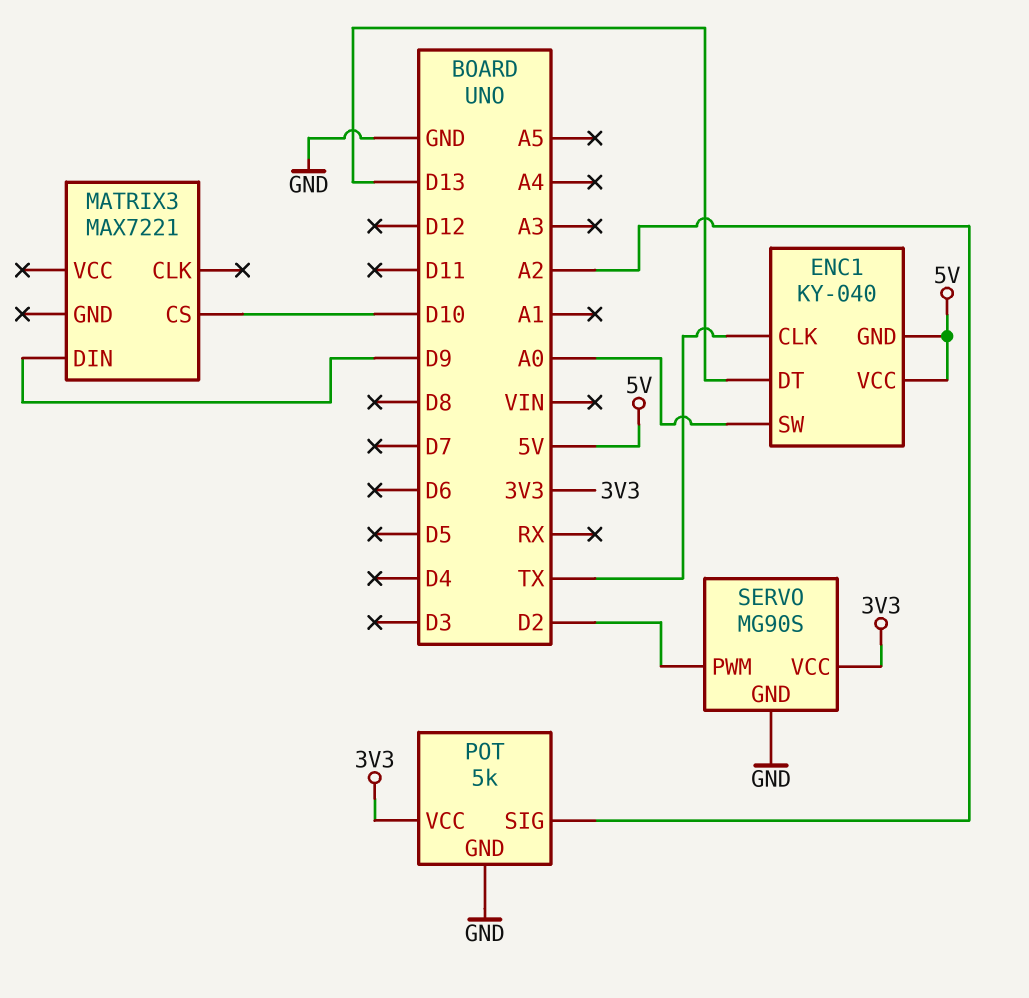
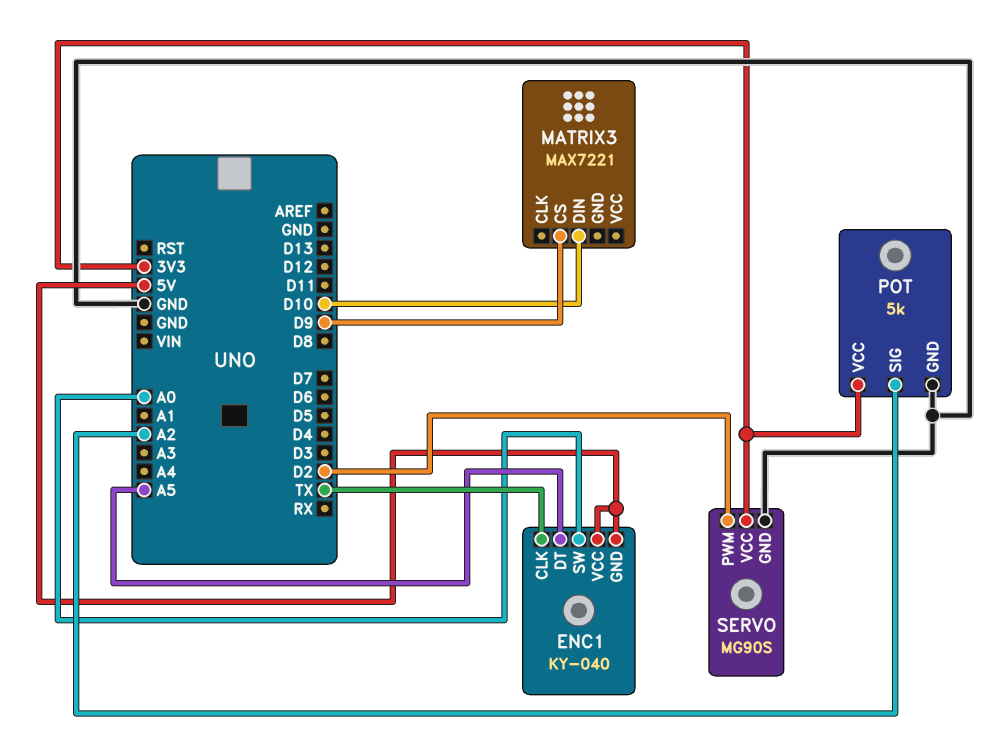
ENC1 pin DT: D13 -> A5
MATRIX3 pin CS: D10 -> D9
MATRIX3 pin DIN: D9 -> D10

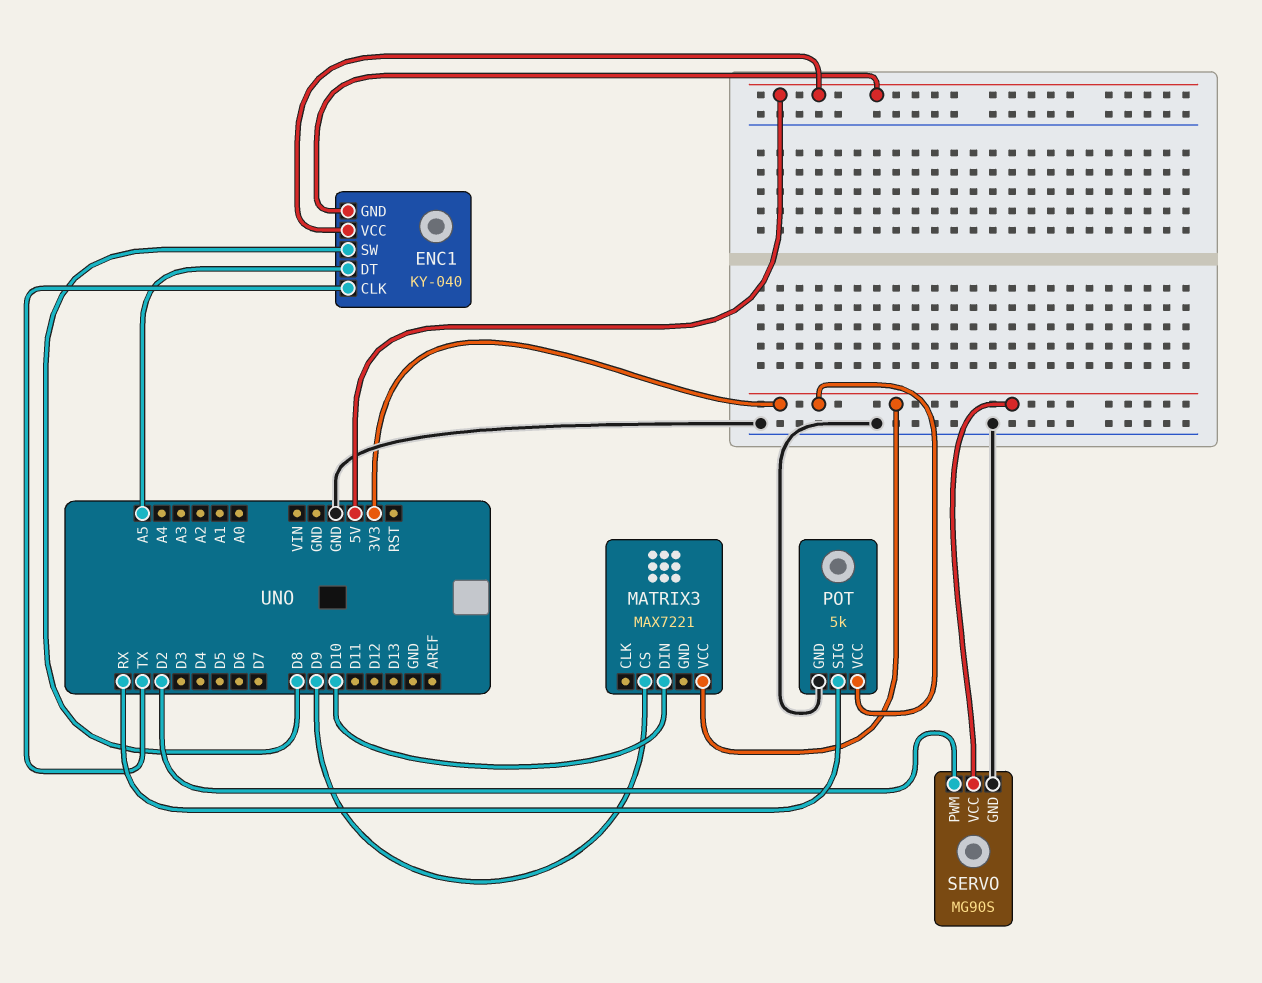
ENC1 pin SW: A0 -> D8
MATRIX3 pin VCC: none -> 3V3
POT pin SIG: A2 -> RX

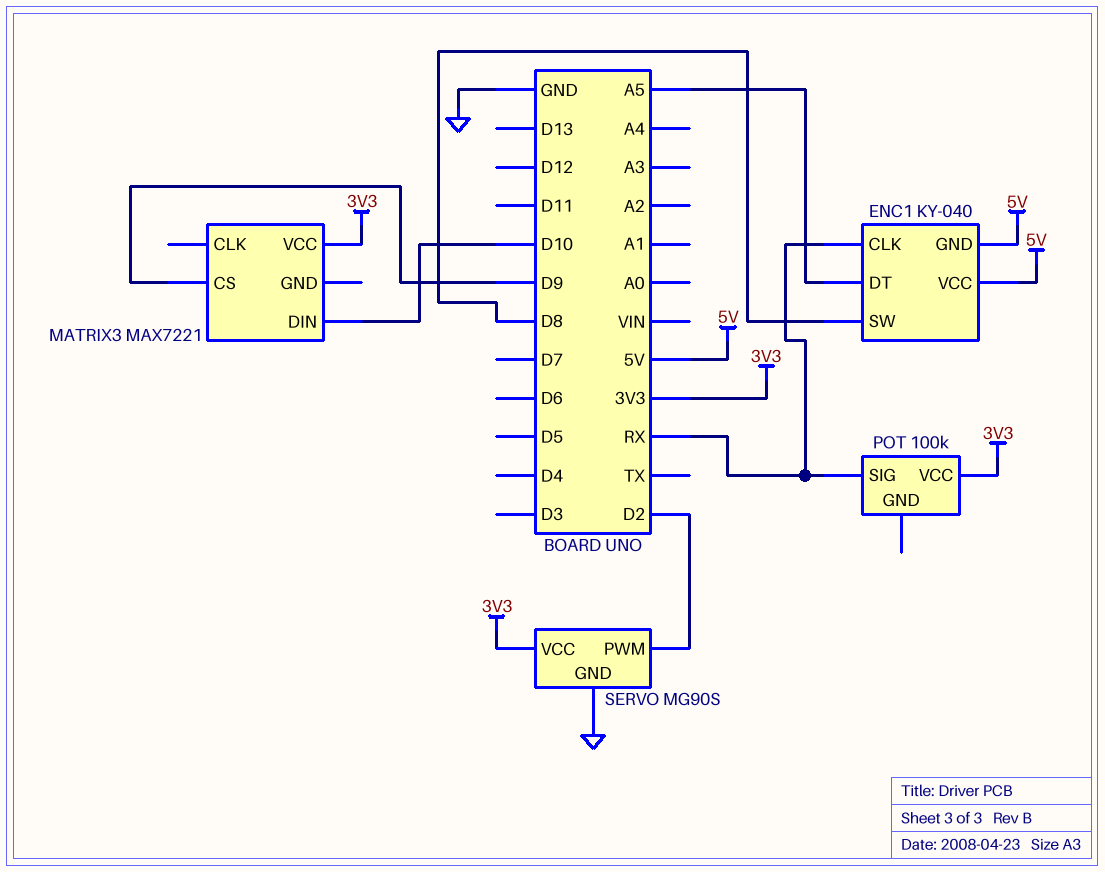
ENC1 pin CLK: TX -> RX
POT: 5k -> 100k
POT pin GND: GND -> none

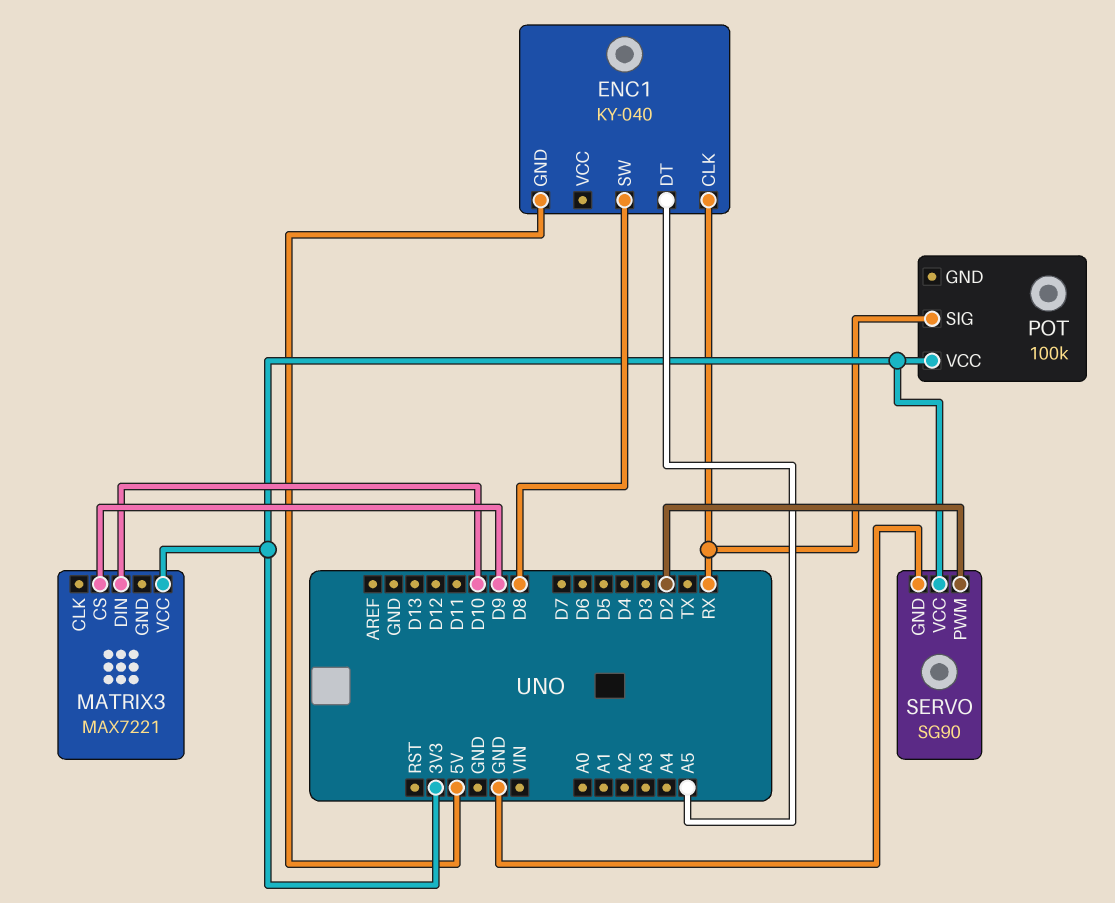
ENC1 pin VCC: 5V -> none
SERVO: MG90S -> SG90

